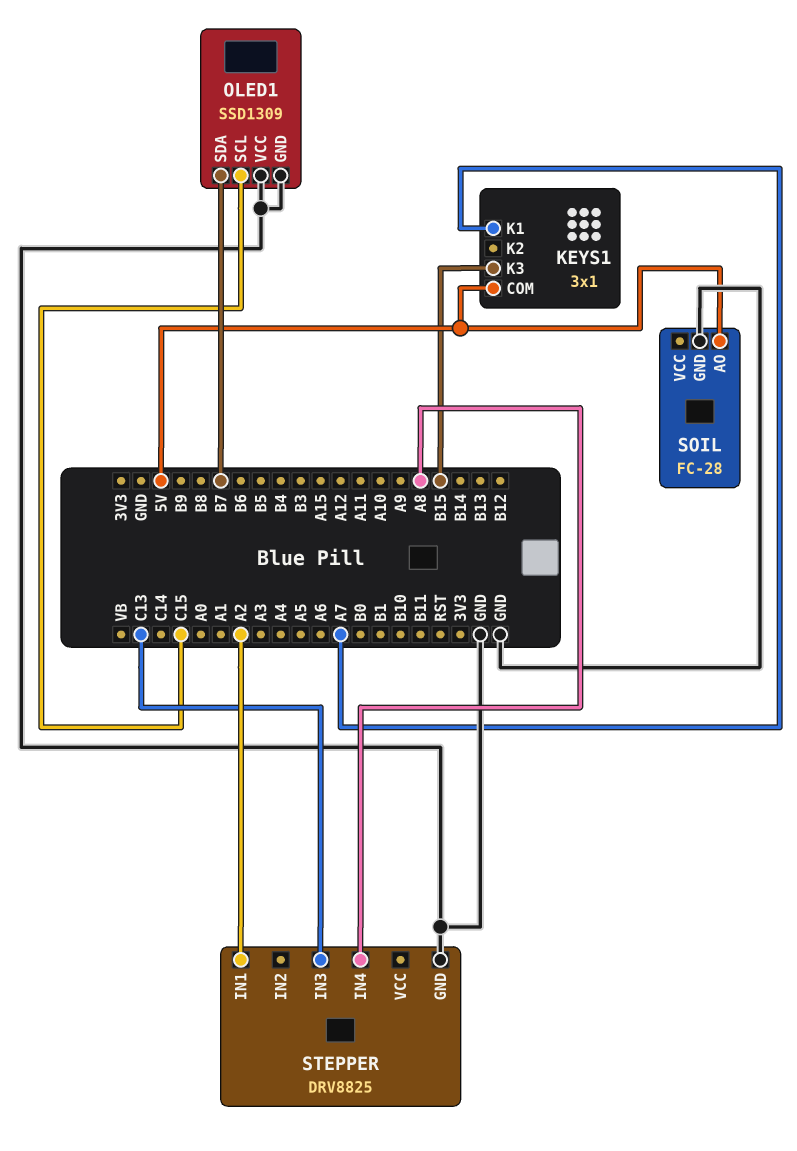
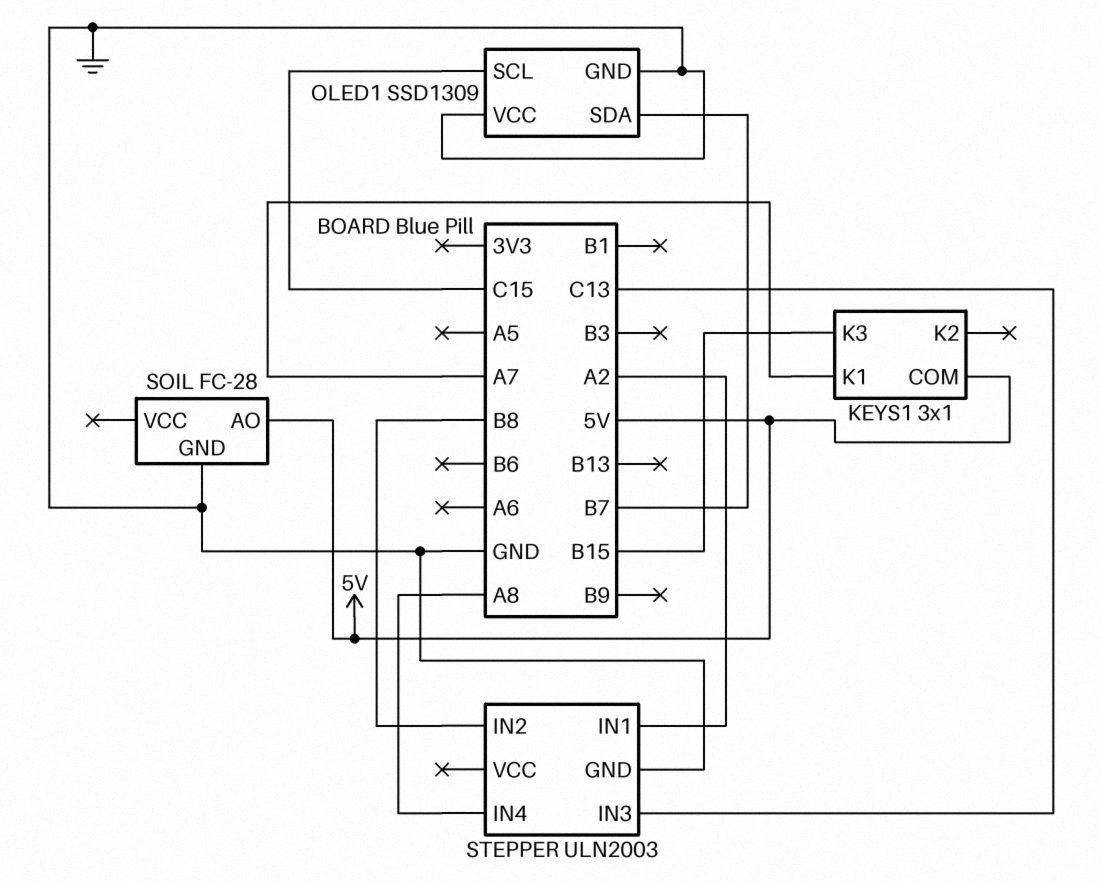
STEPPER: DRV8825 -> ULN2003
STEPPER pin IN2: none -> B8

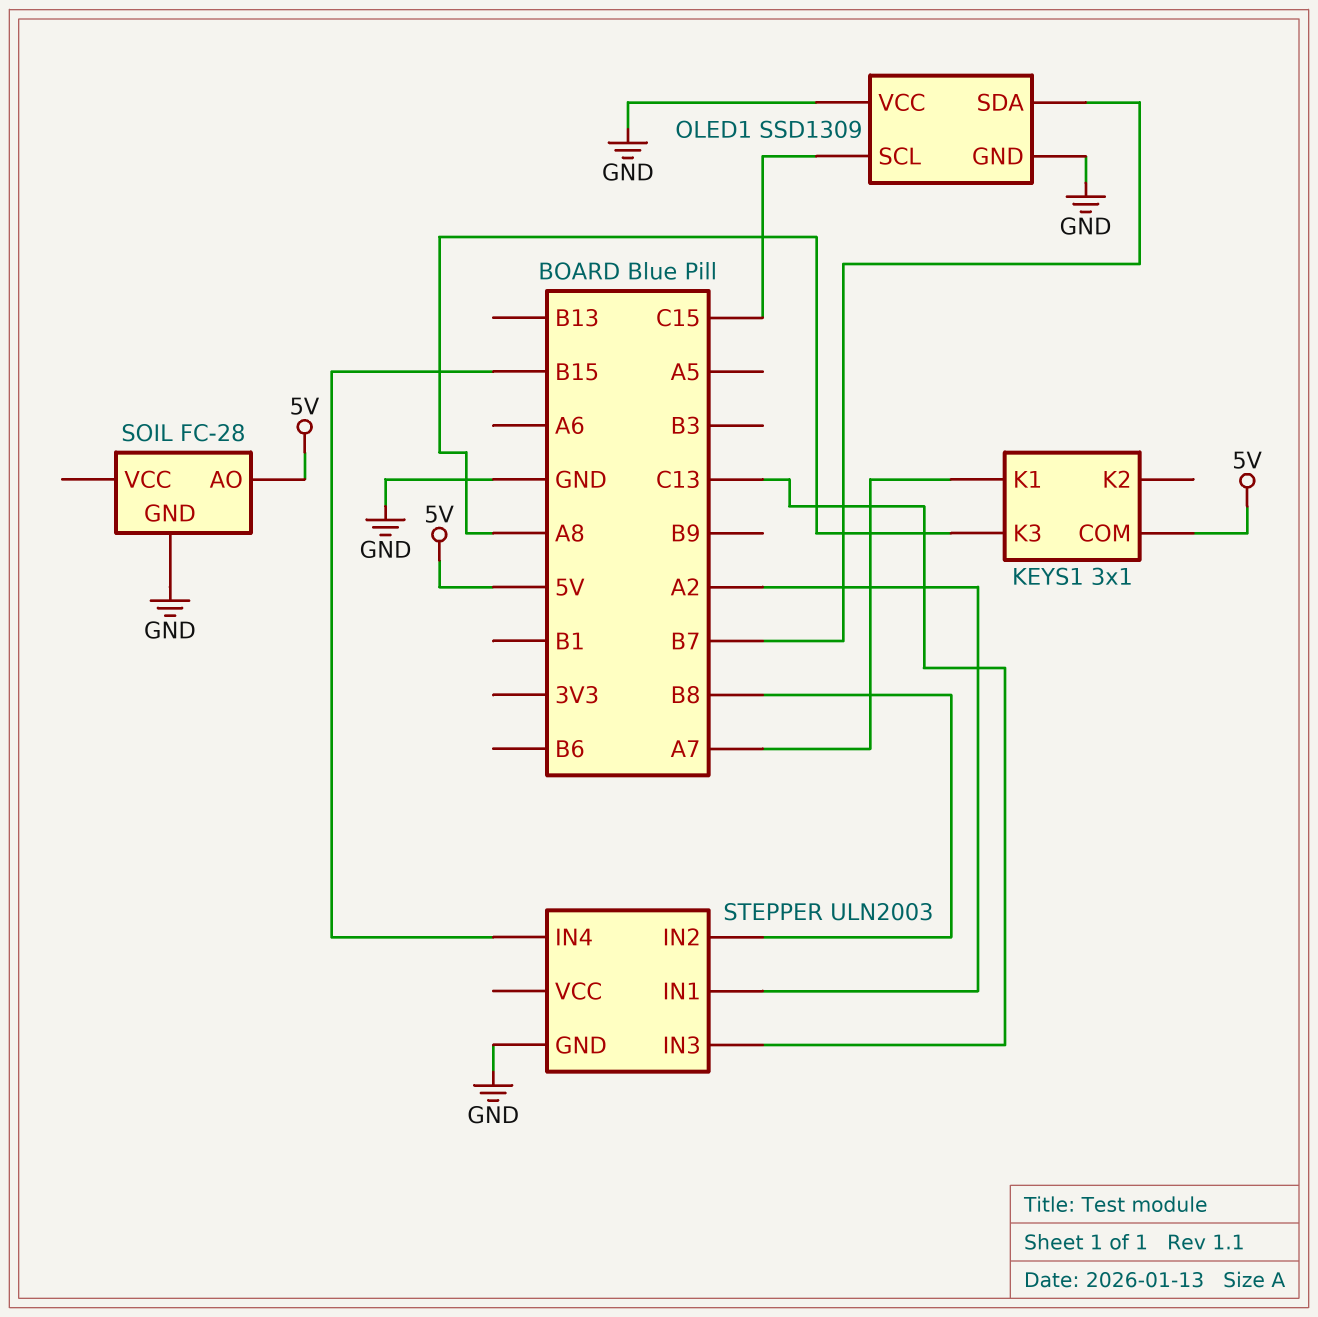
KEYS1 pin K3: B15 -> A8
STEPPER pin IN4: A8 -> B15

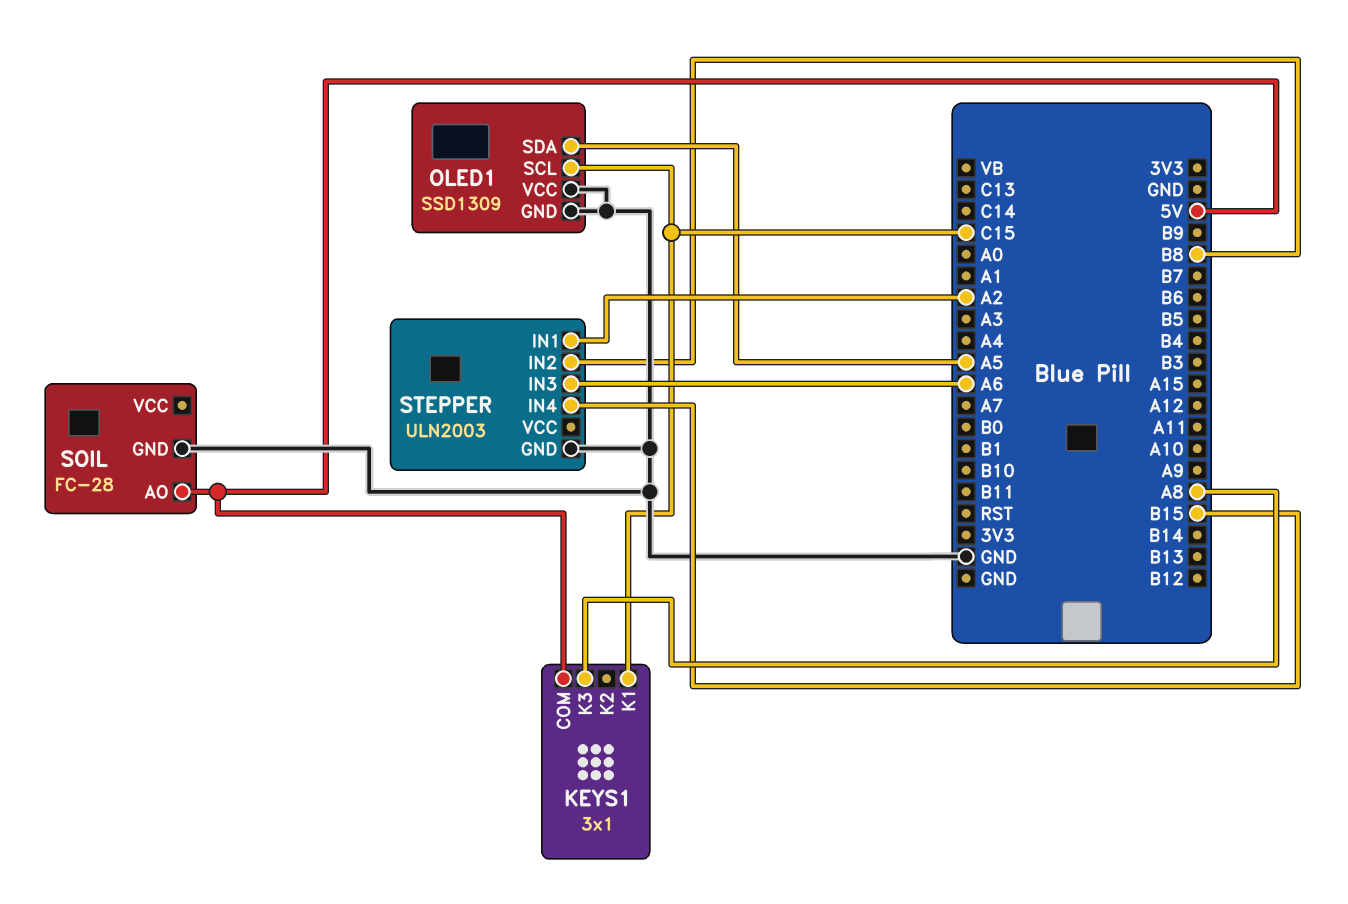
KEYS1 pin K1: A7 -> C15
OLED1 pin SDA: B7 -> A5
STEPPER pin IN3: C13 -> A6

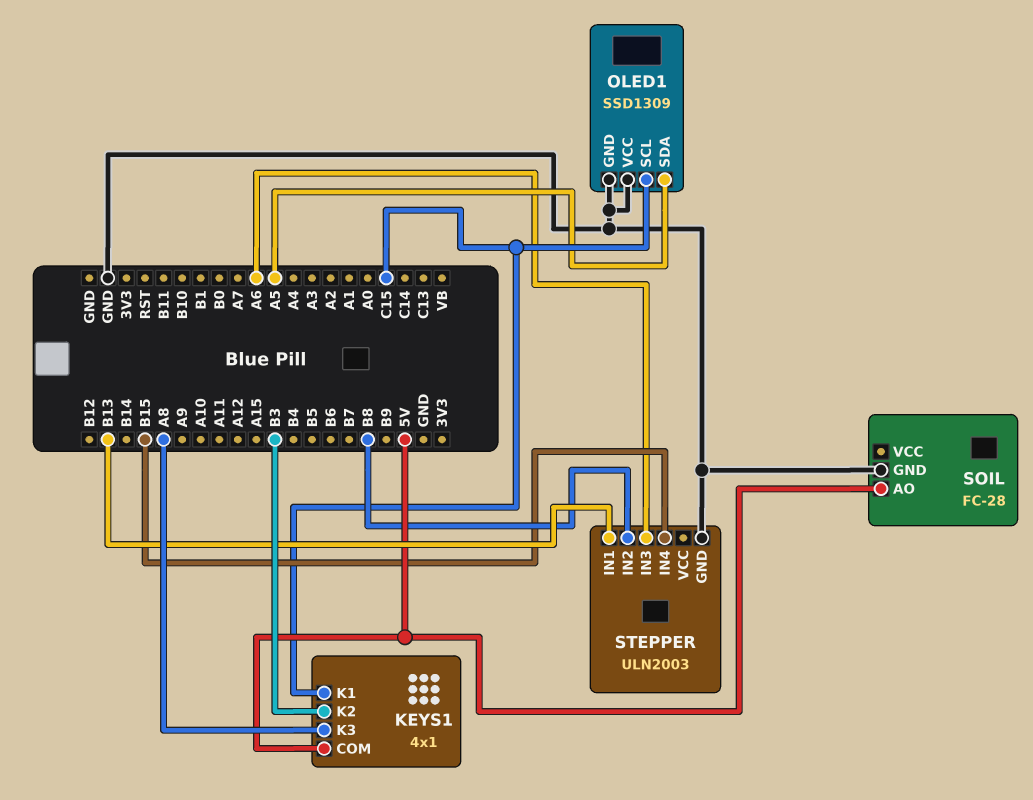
KEYS1: 3x1 -> 4x1
KEYS1 pin K2: none -> B3
STEPPER pin IN1: A2 -> B13

